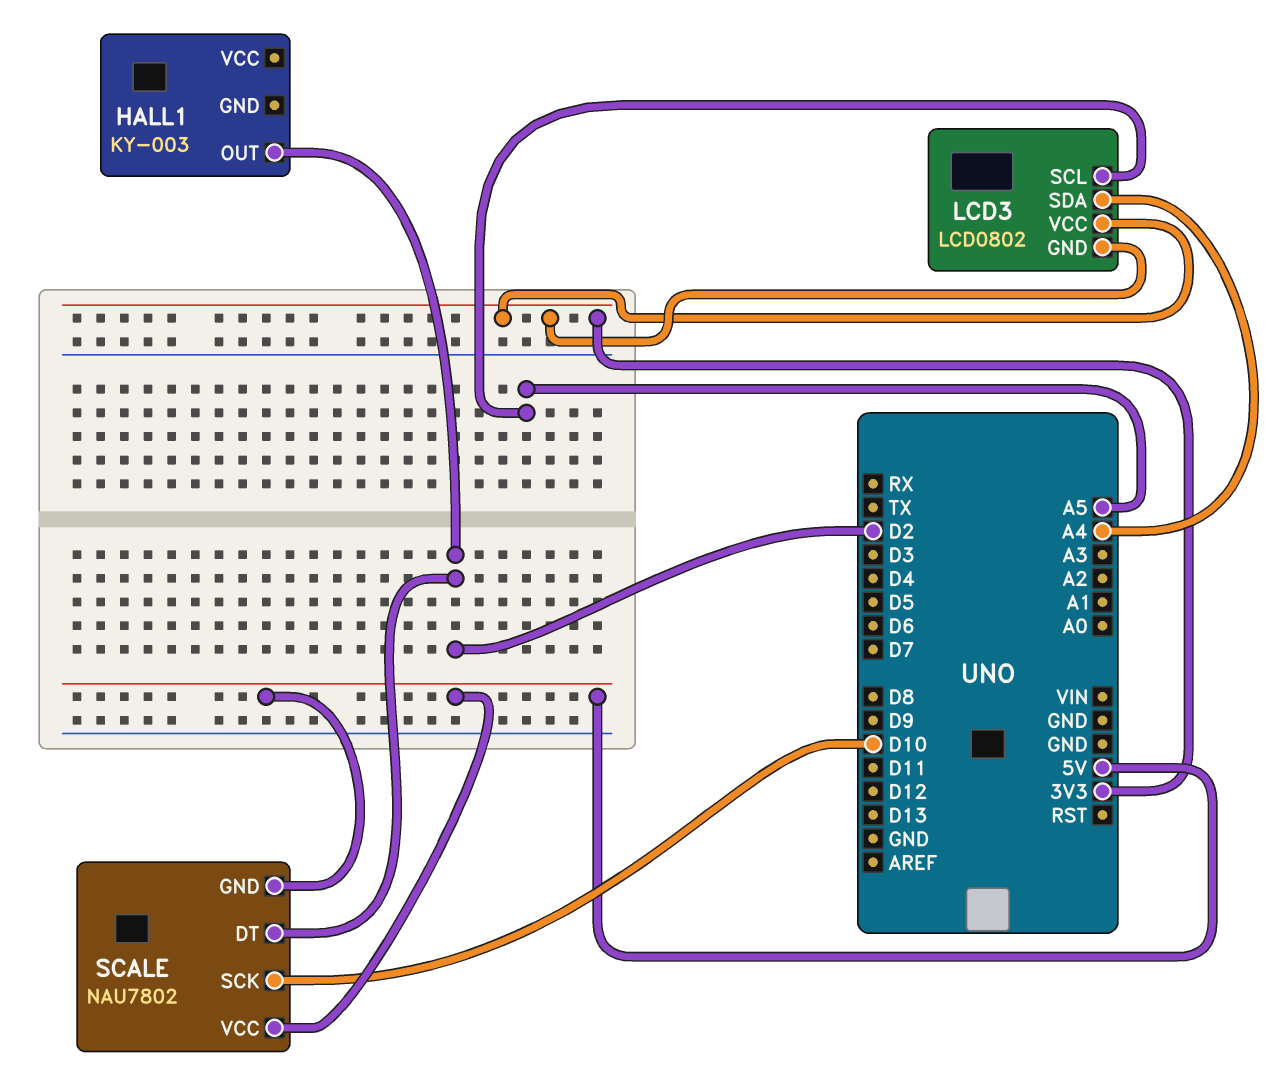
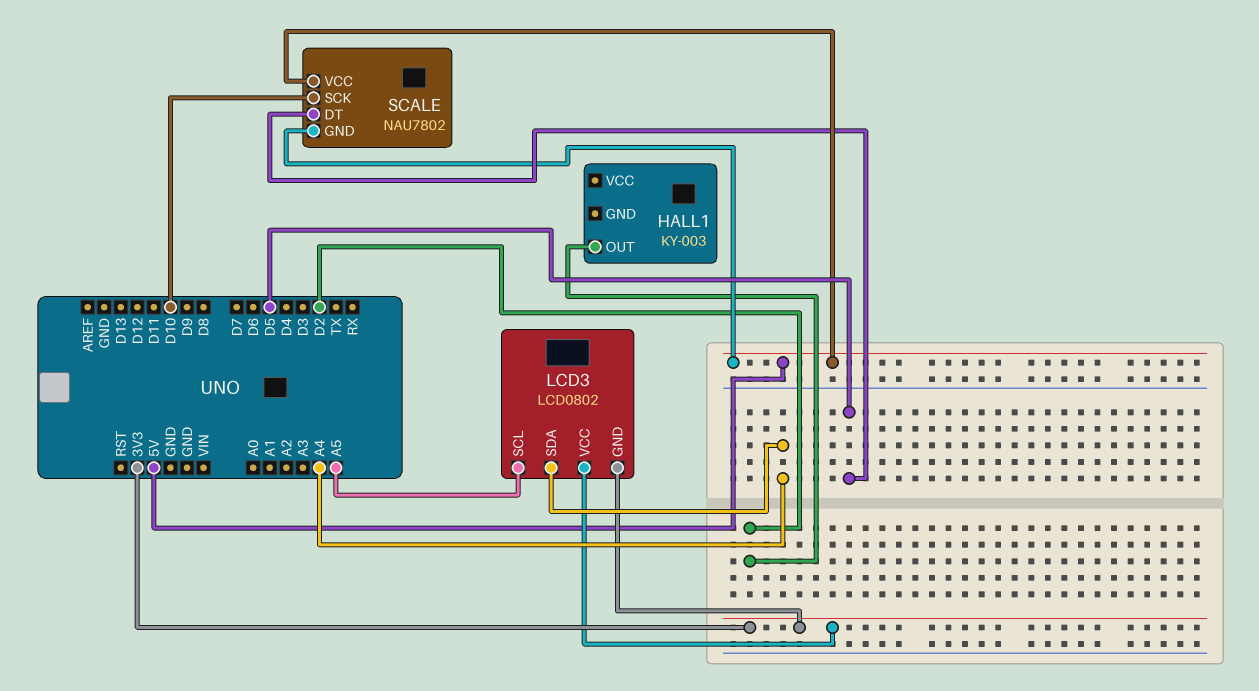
SCALE pin DT: D2 -> D5

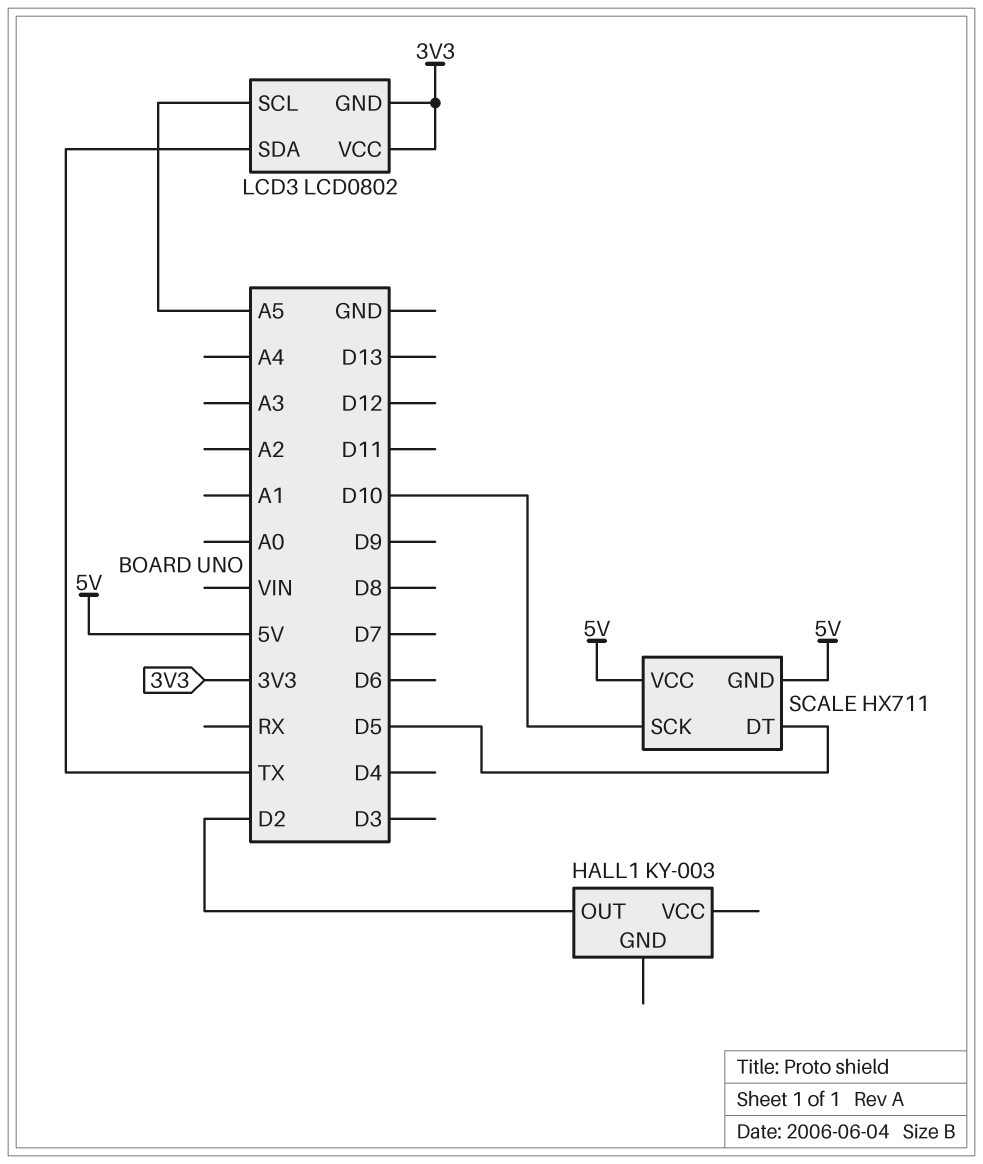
LCD3 pin SDA: A4 -> TX
SCALE: NAU7802 -> HX711

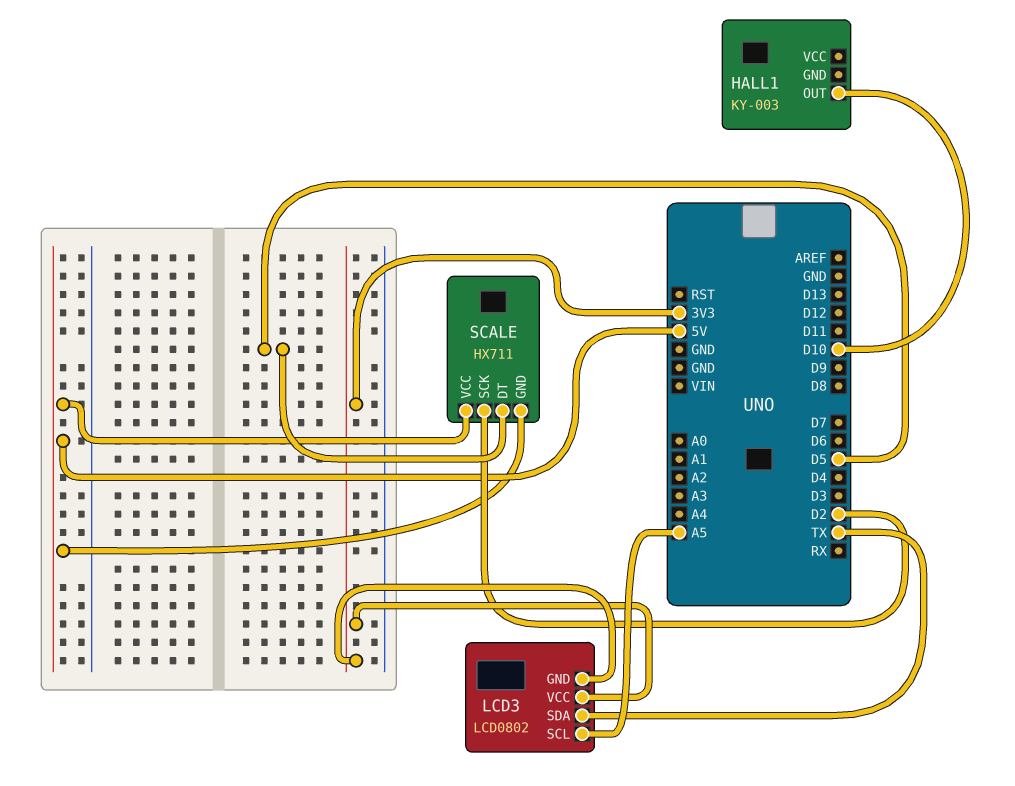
HALL1 pin OUT: D2 -> D10
SCALE pin SCK: D10 -> D2

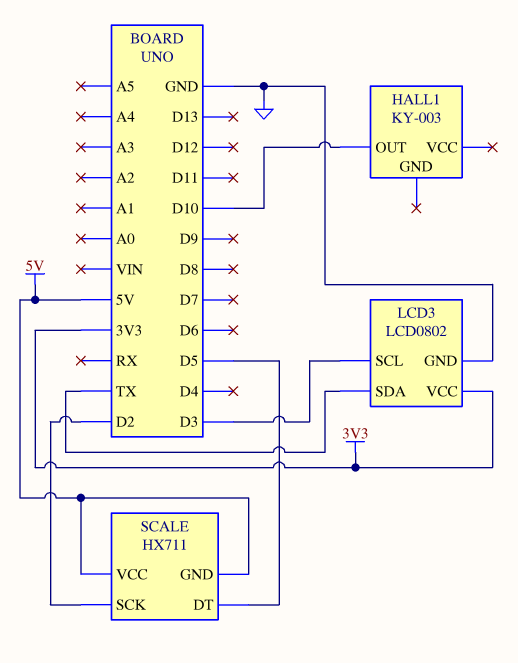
LCD3 pin GND: 3V3 -> GND
LCD3 pin SCL: A5 -> D3

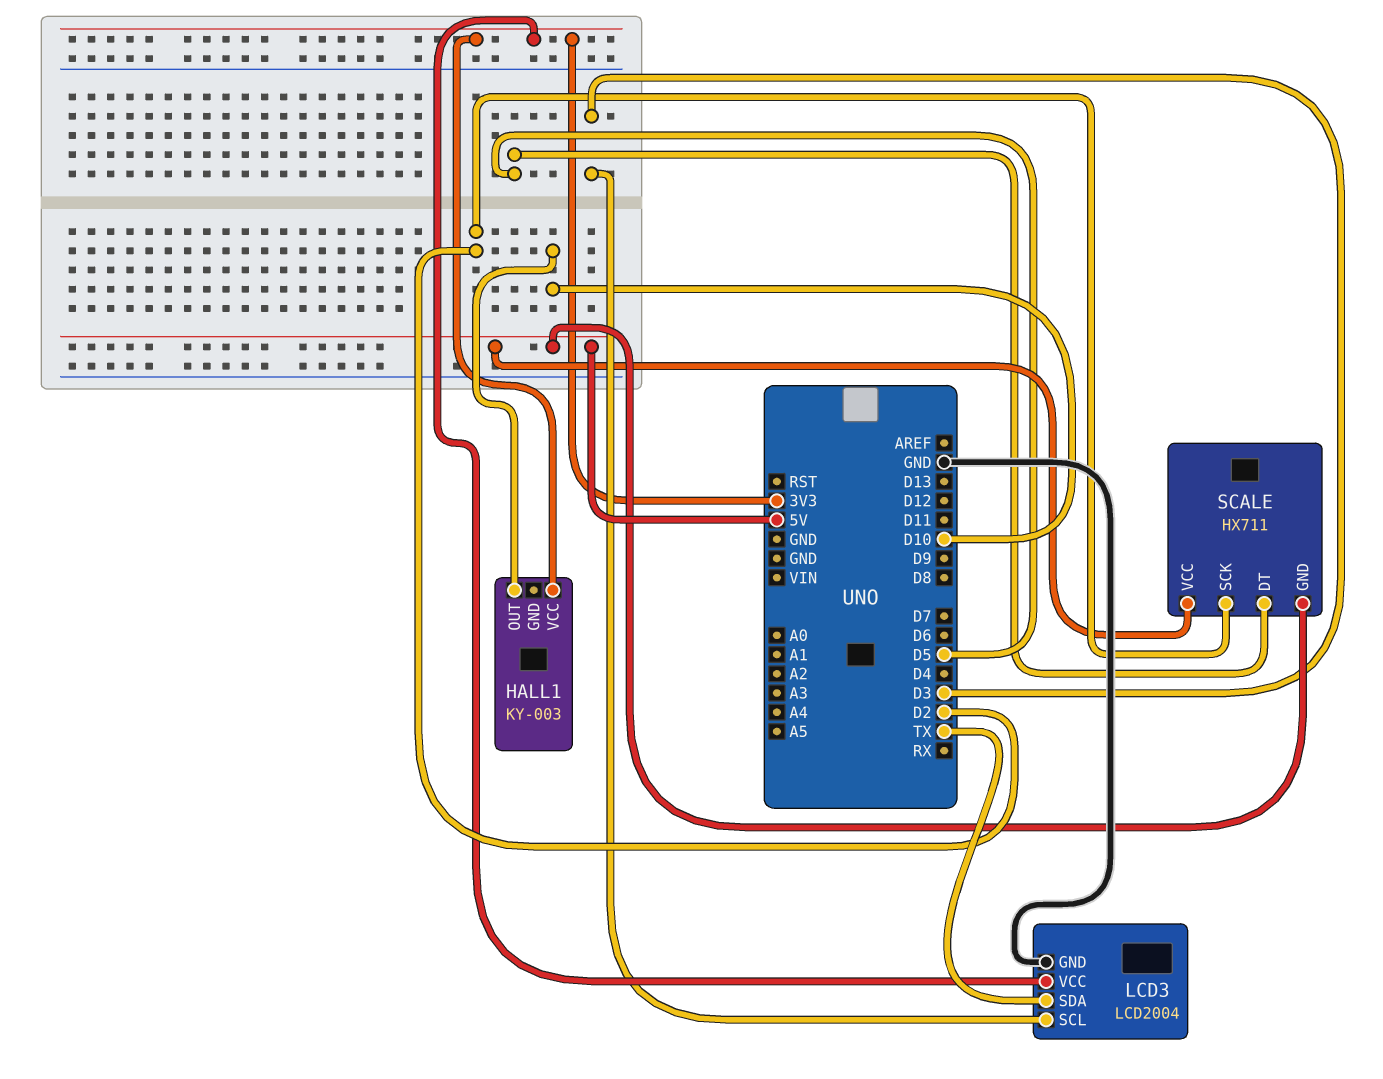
HALL1 pin VCC: none -> 3V3
LCD3: LCD0802 -> LCD2004

